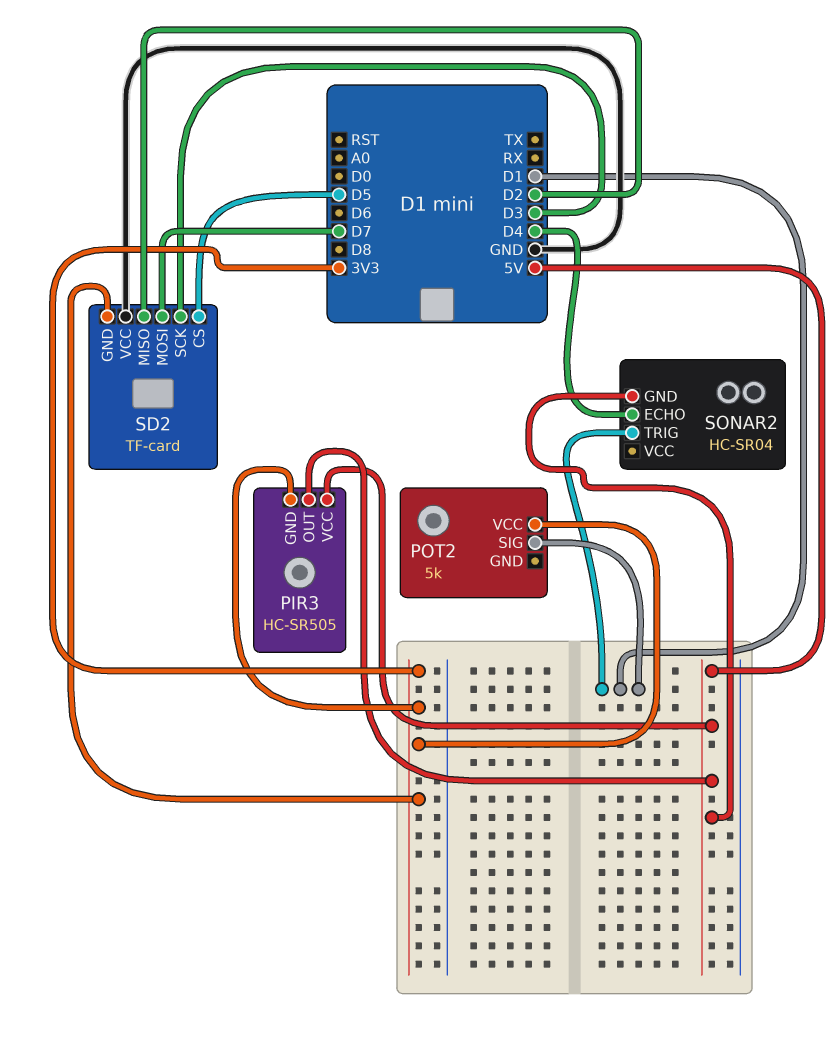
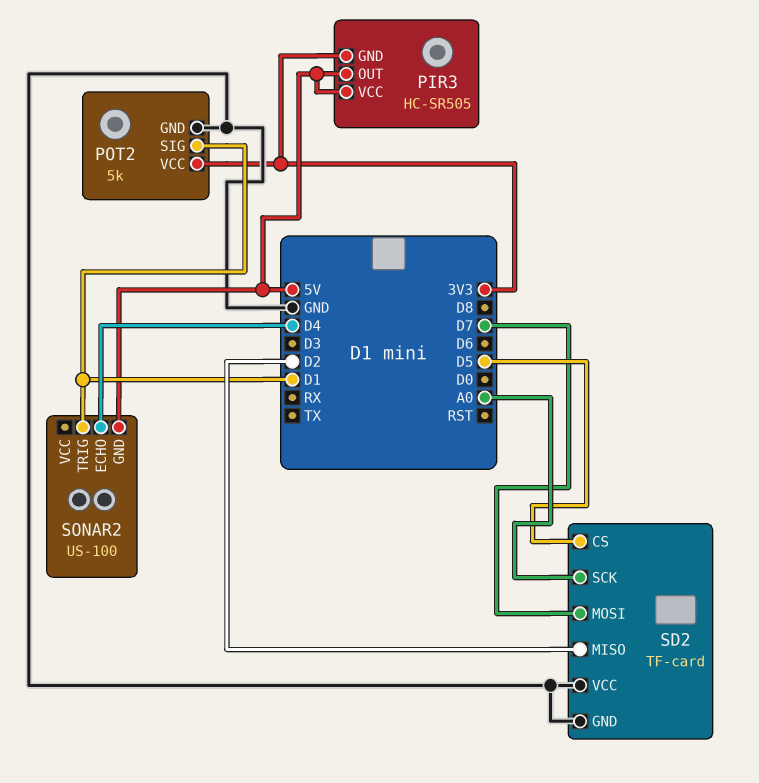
POT2 pin GND: none -> GND
SD2 pin GND: 3V3 -> GND
SD2 pin SCK: D3 -> A0
SONAR2: HC-SR04 -> US-100

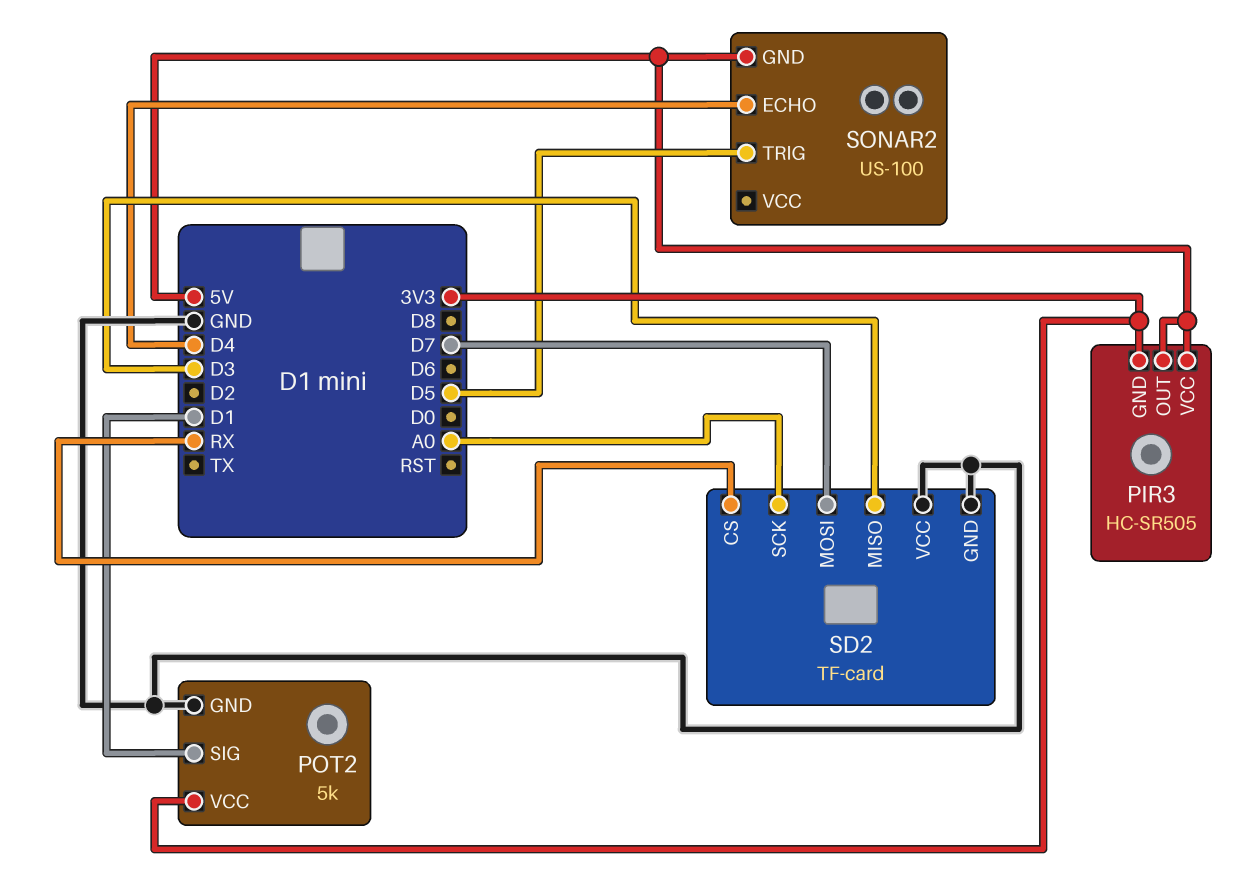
SD2 pin CS: D5 -> RX
SD2 pin MISO: D2 -> D3
SONAR2 pin TRIG: D1 -> D5

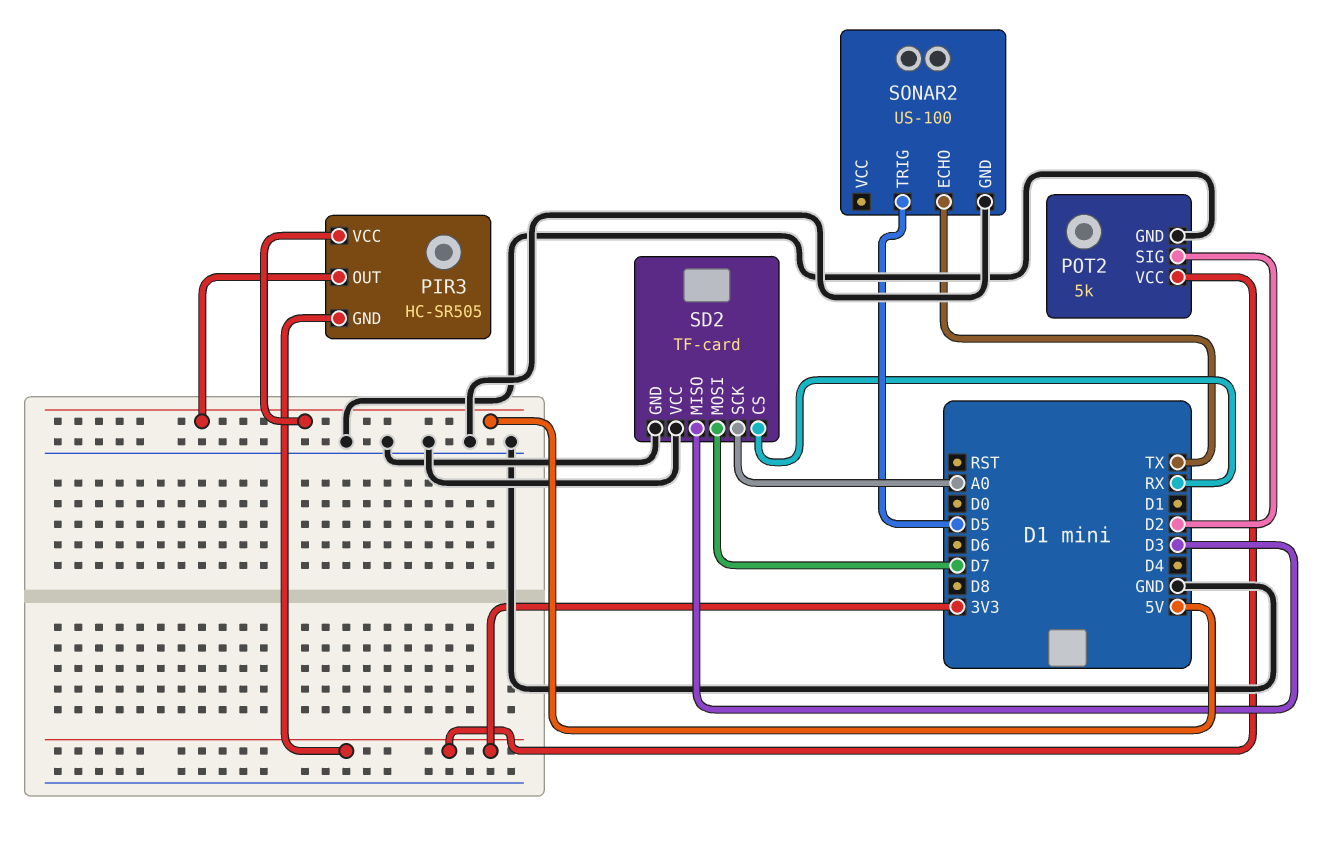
POT2 pin SIG: D1 -> D2
SONAR2 pin ECHO: D4 -> TX
SONAR2 pin GND: 5V -> GND

